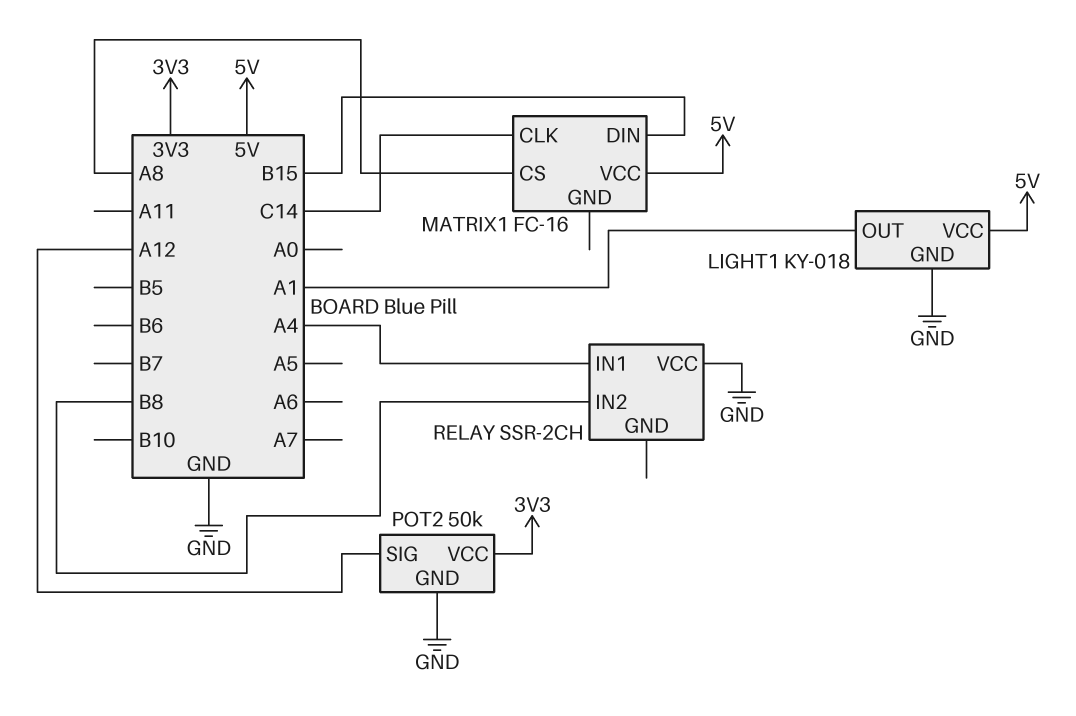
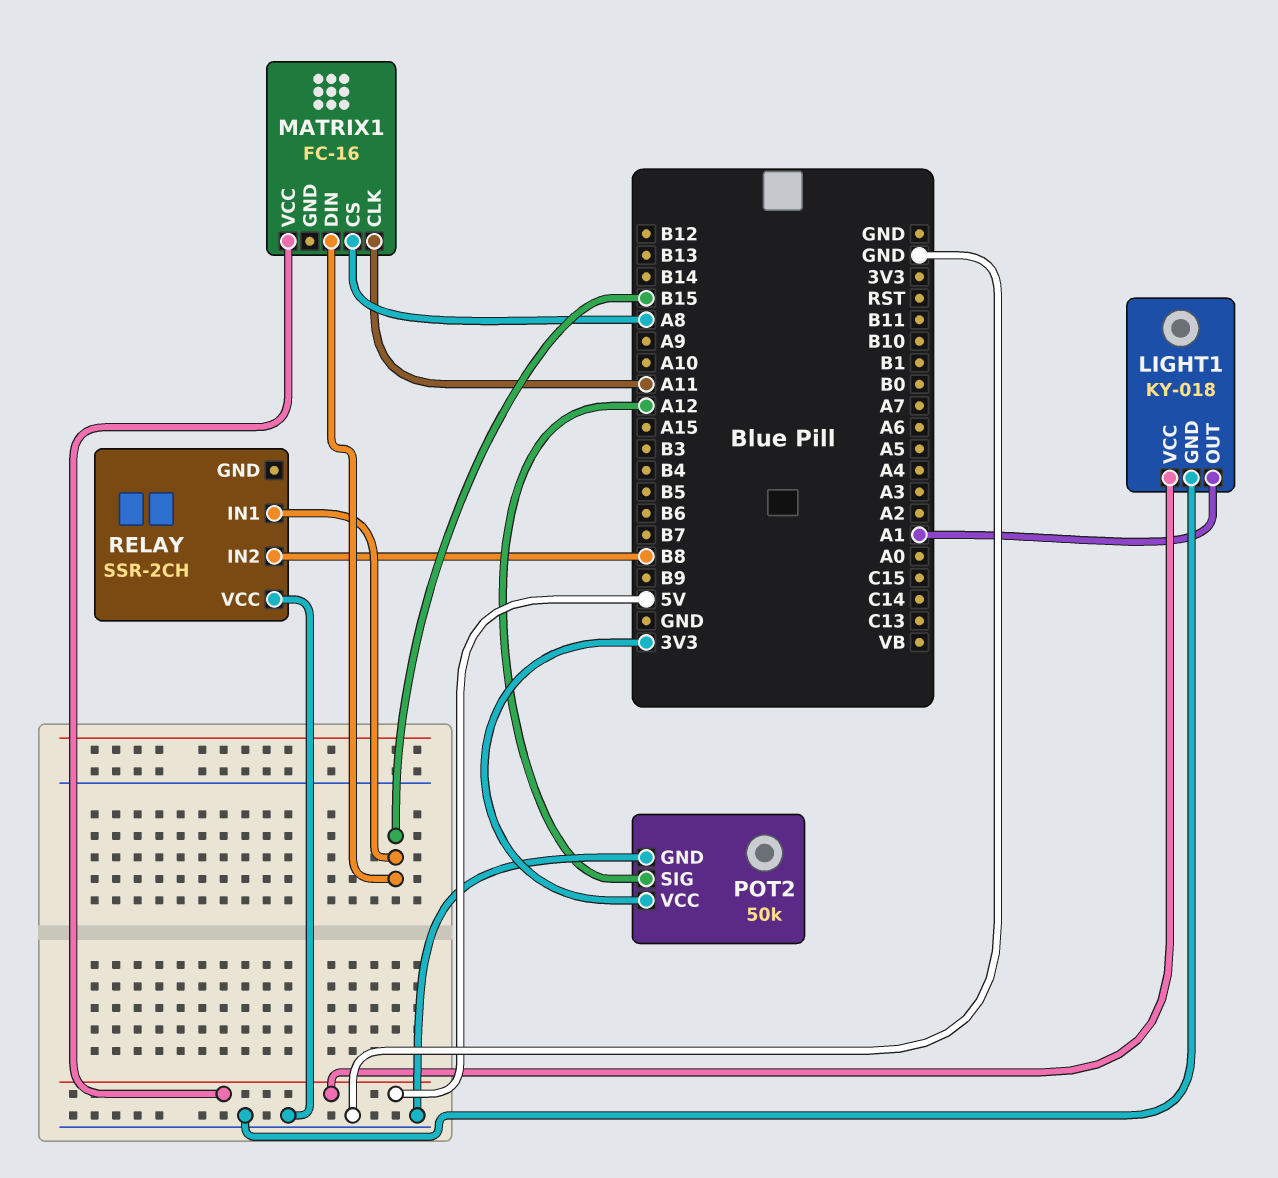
MATRIX1 pin CLK: C14 -> A11
RELAY pin IN1: A4 -> B15

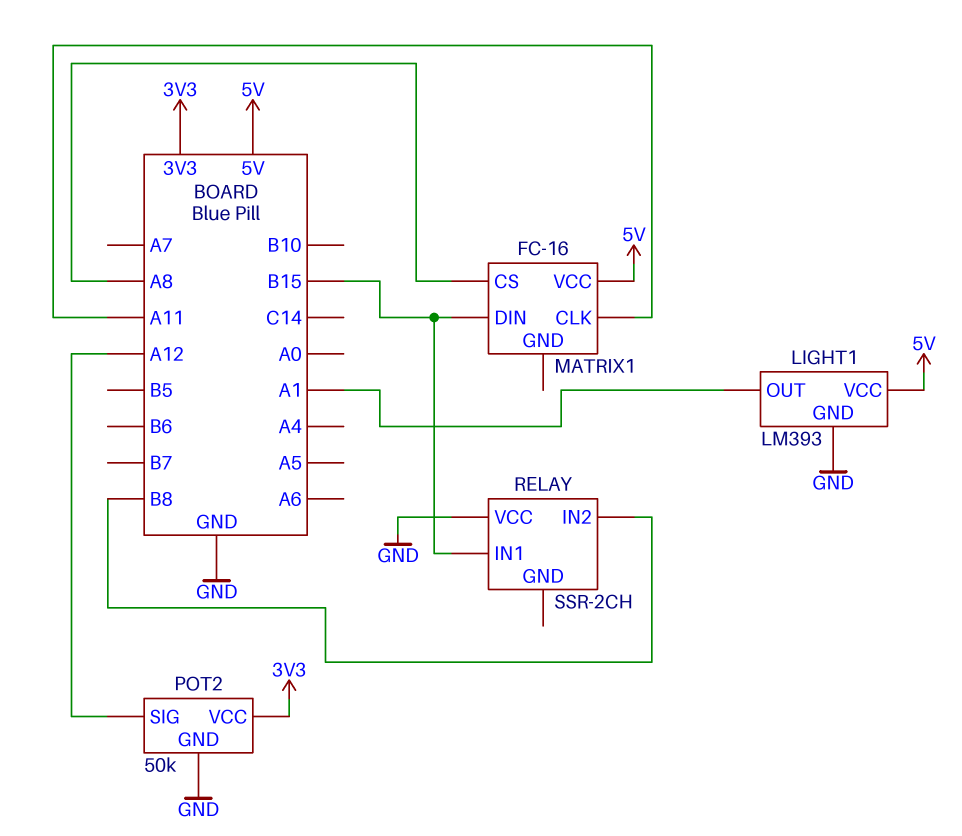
LIGHT1: KY-018 -> LM393

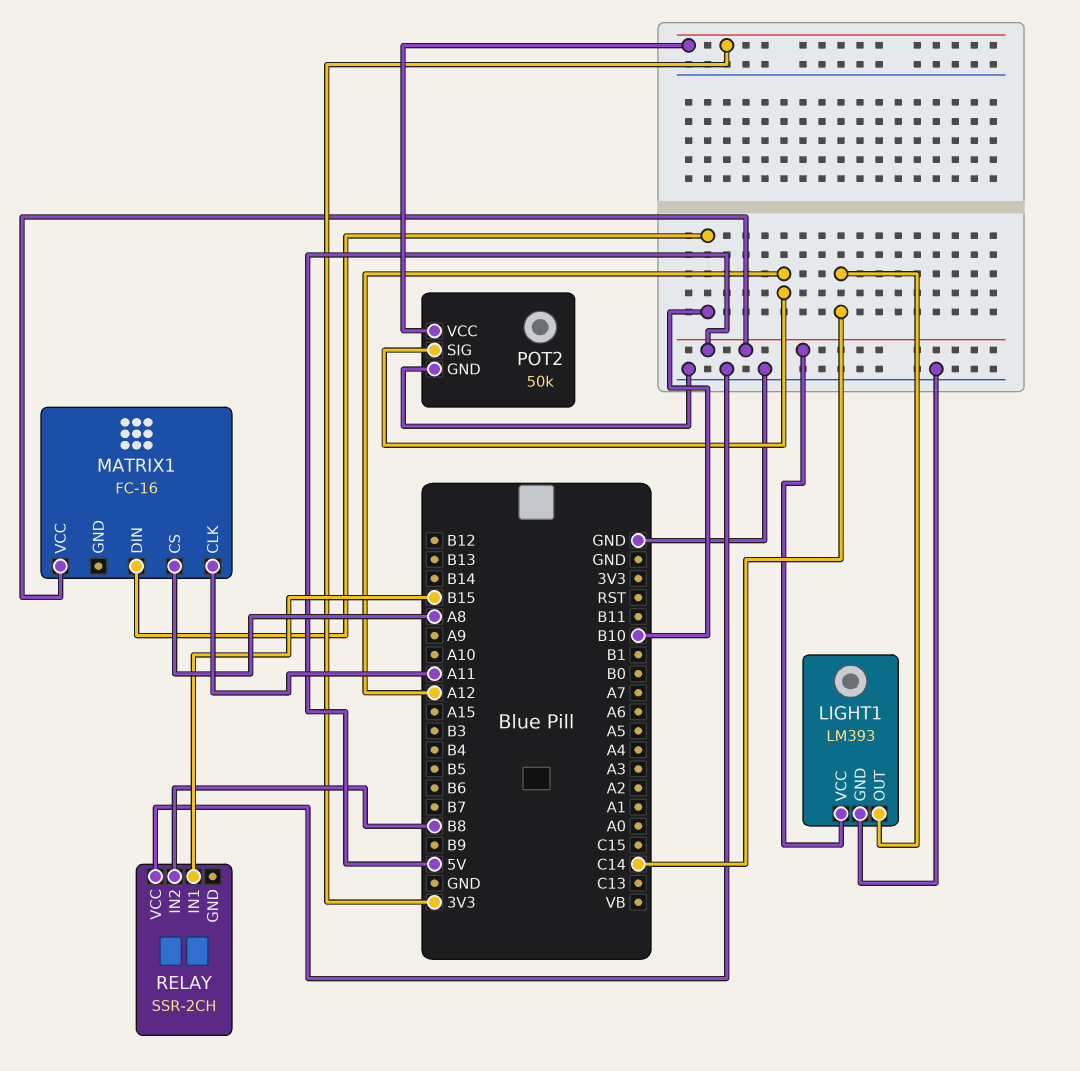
LIGHT1 pin OUT: A1 -> C14
MATRIX1 pin DIN: B15 -> B10

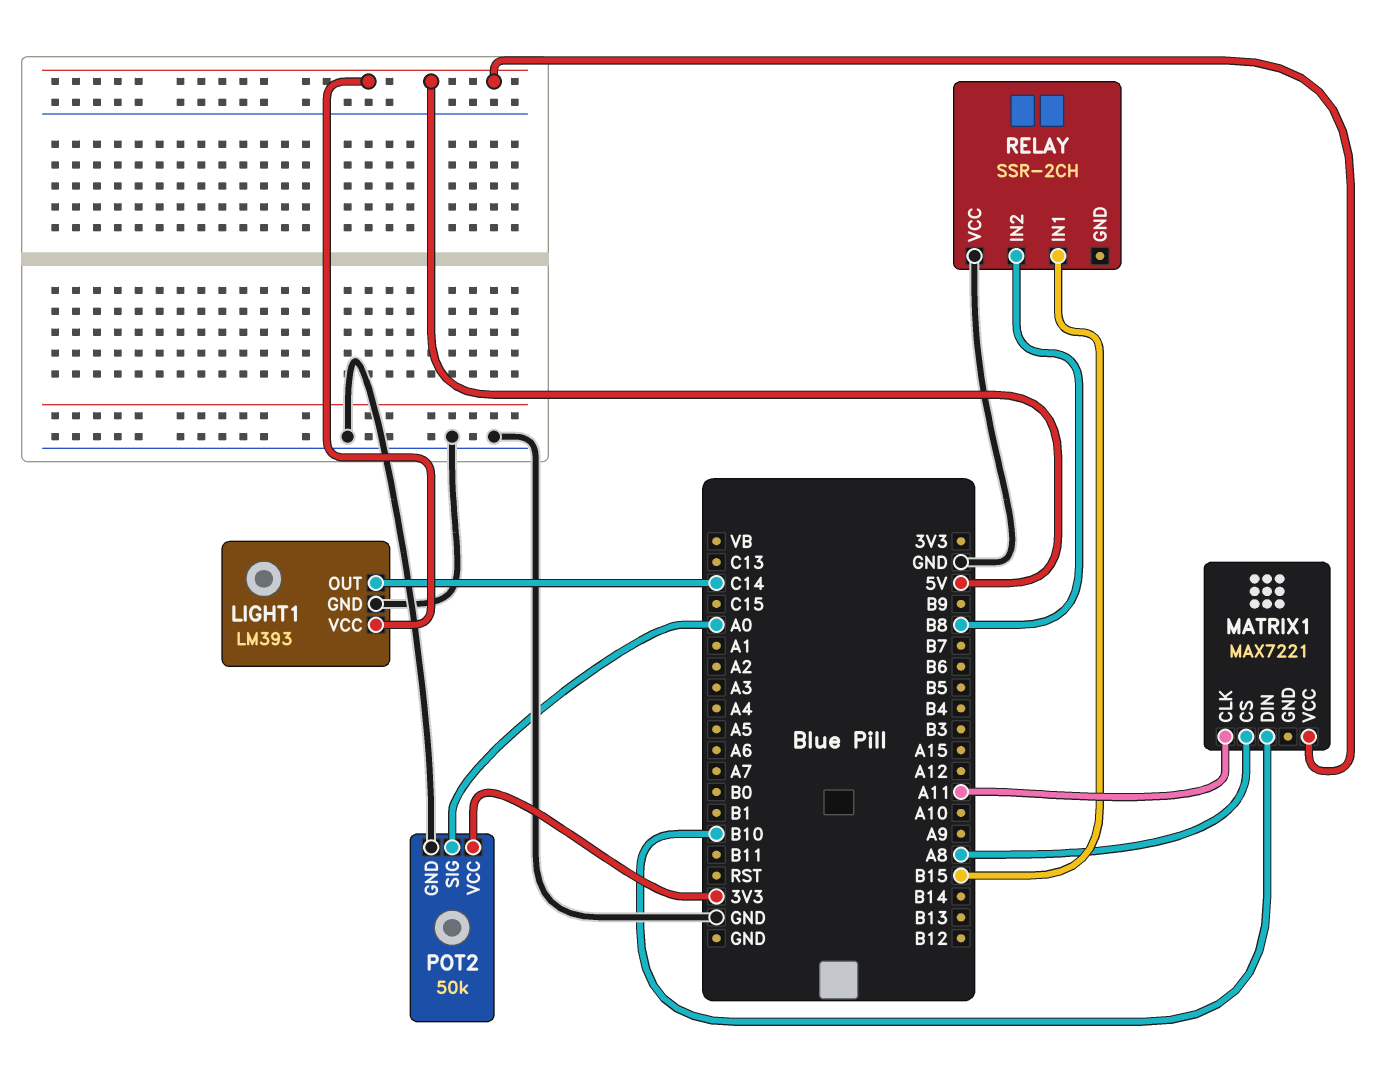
MATRIX1: FC-16 -> MAX7221
POT2 pin SIG: A12 -> A0

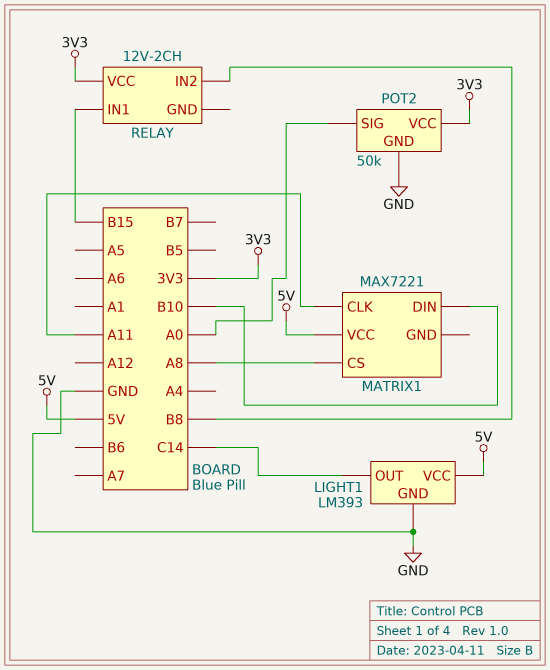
RELAY: SSR-2CH -> 12V-2CH
RELAY pin VCC: GND -> 3V3

